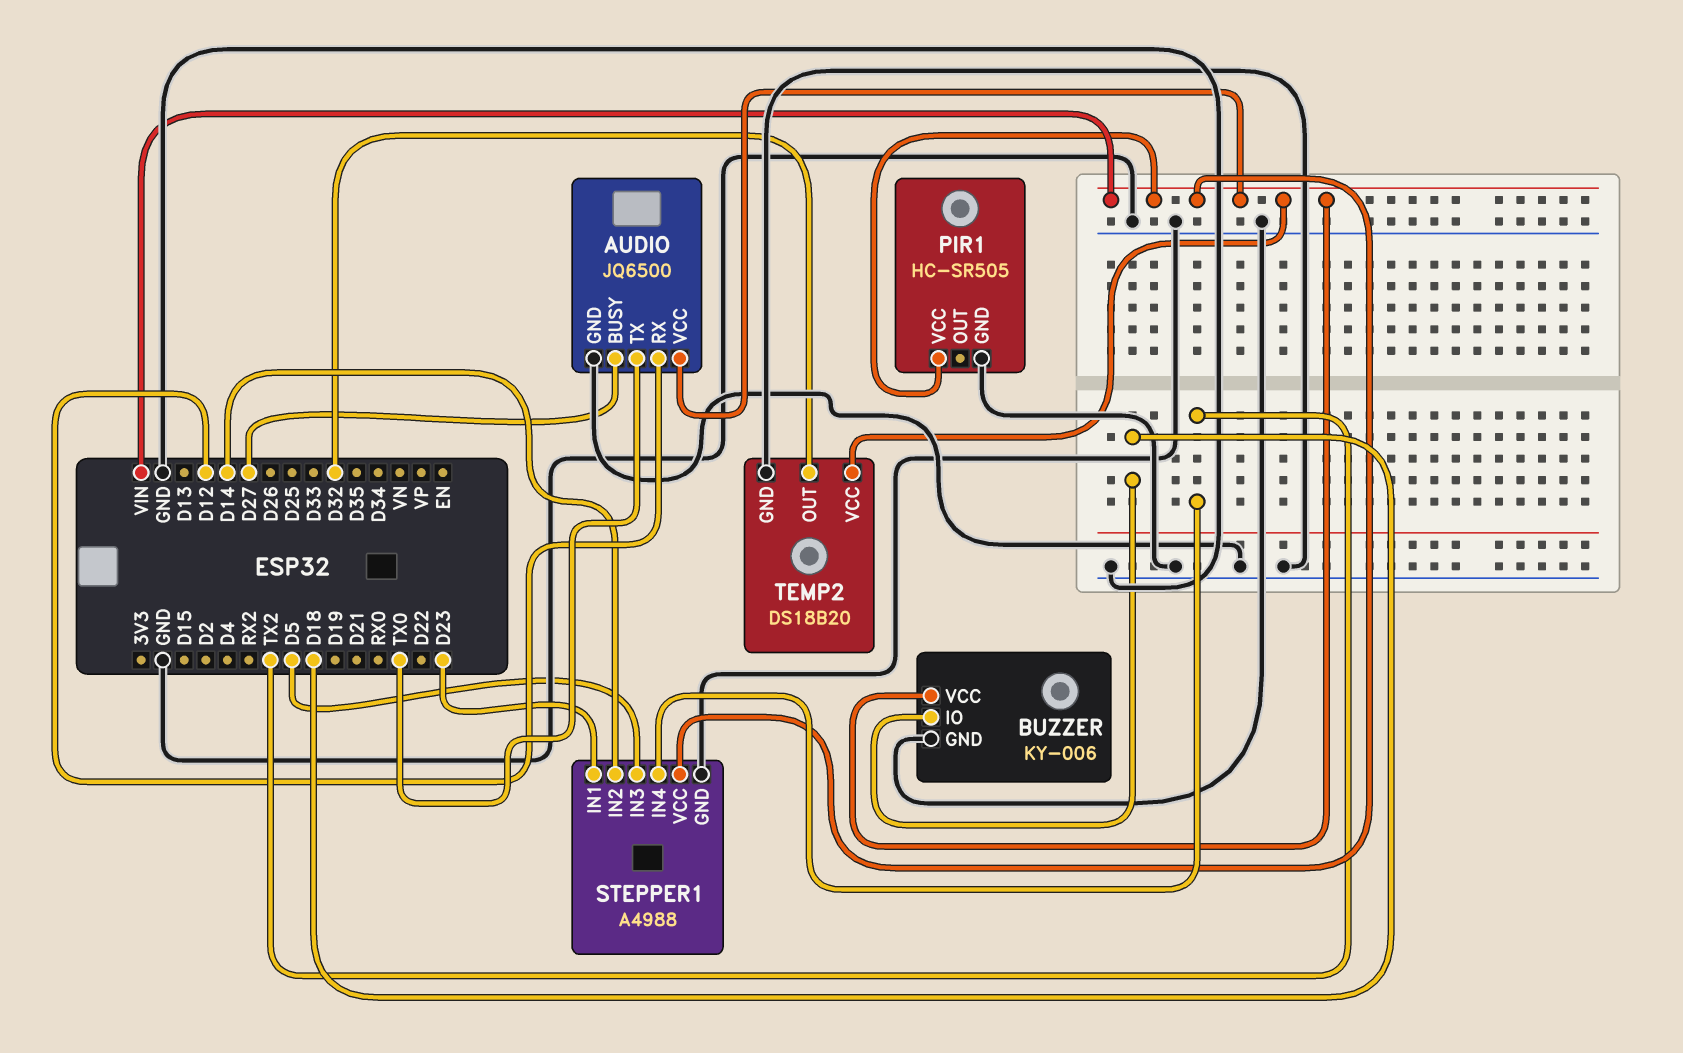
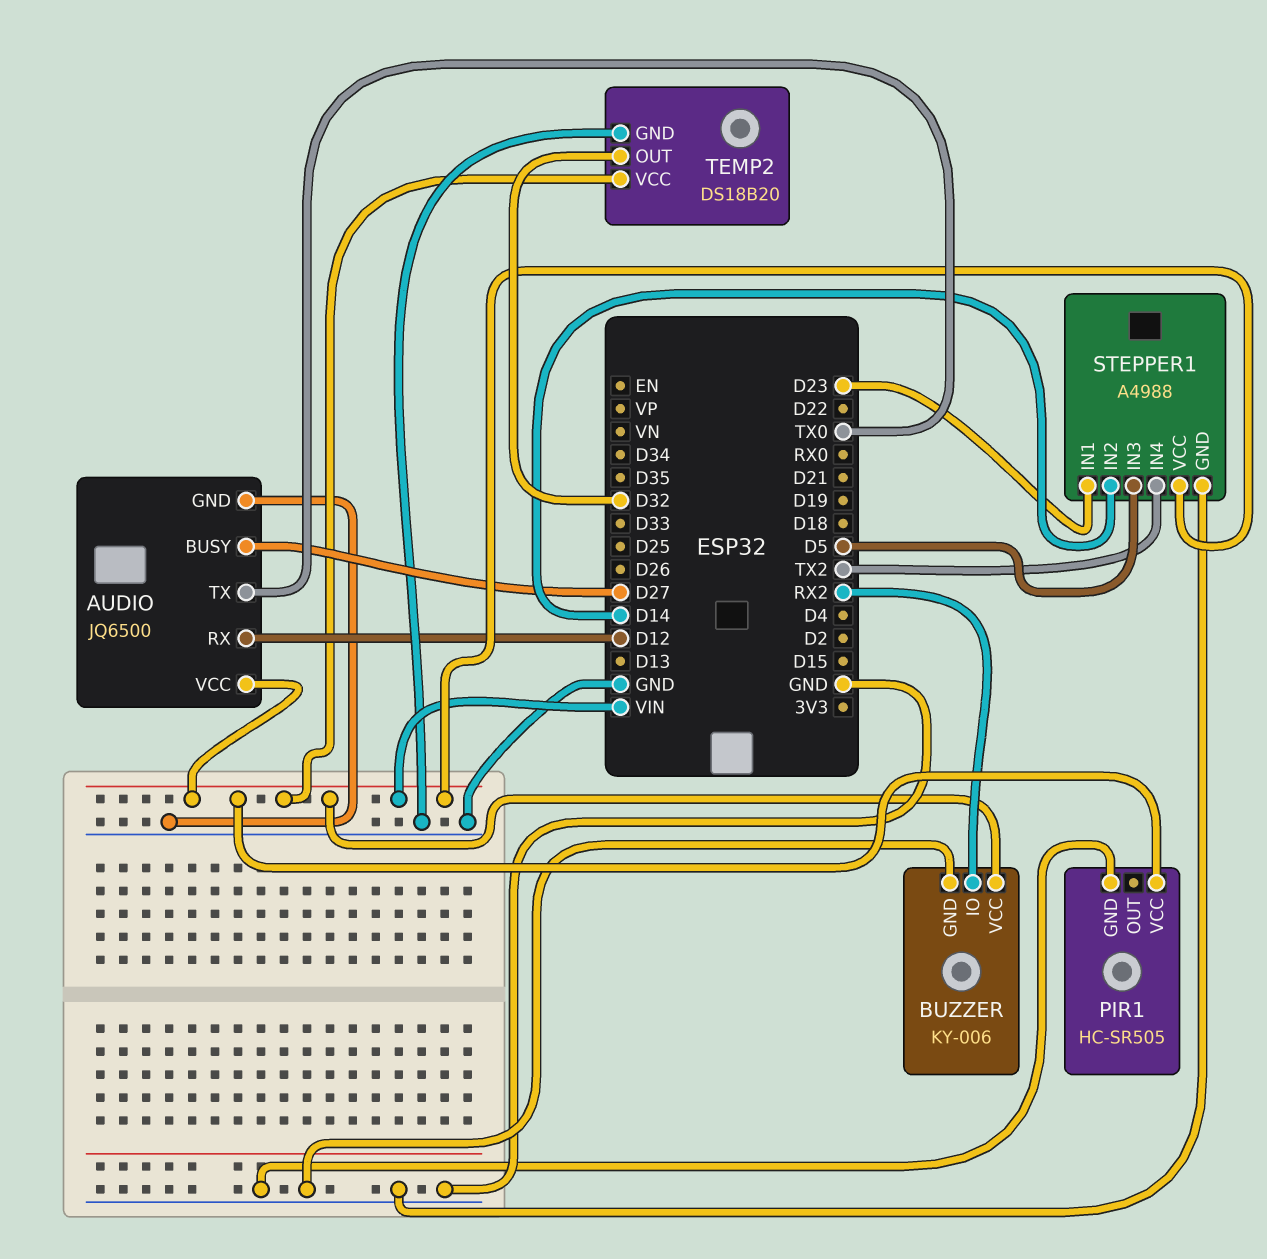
BUZZER pin IO: D18 -> RX2

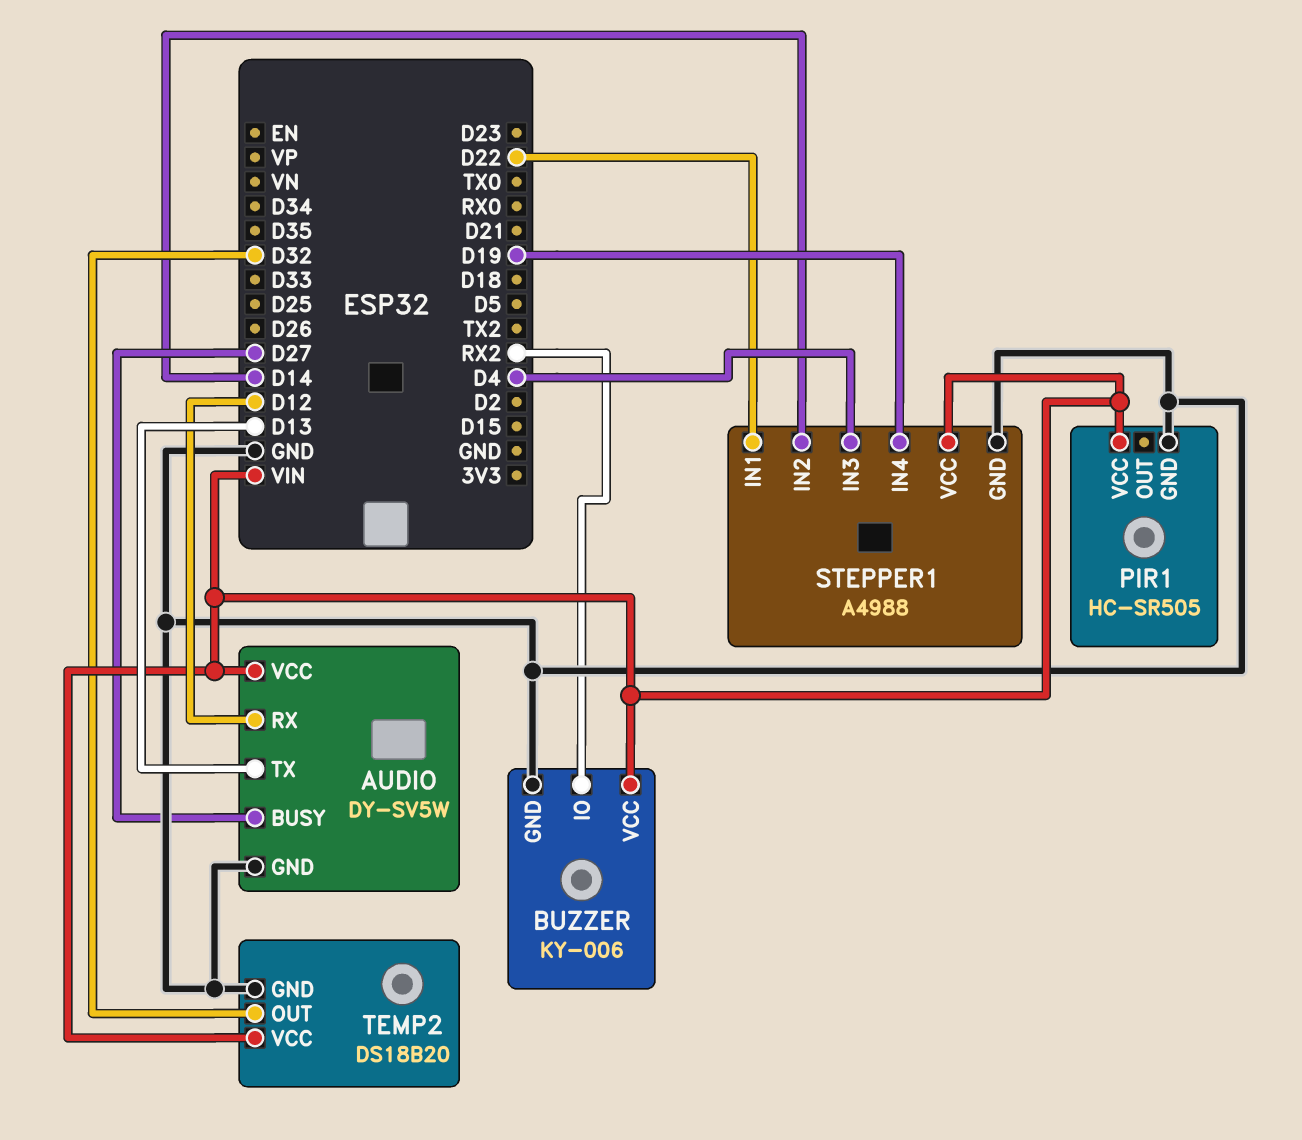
AUDIO: JQ6500 -> DY-SV5W
AUDIO pin TX: TX0 -> D13
STEPPER1 pin IN1: D23 -> D22
STEPPER1 pin IN3: D5 -> D4
STEPPER1 pin IN4: TX2 -> D19

